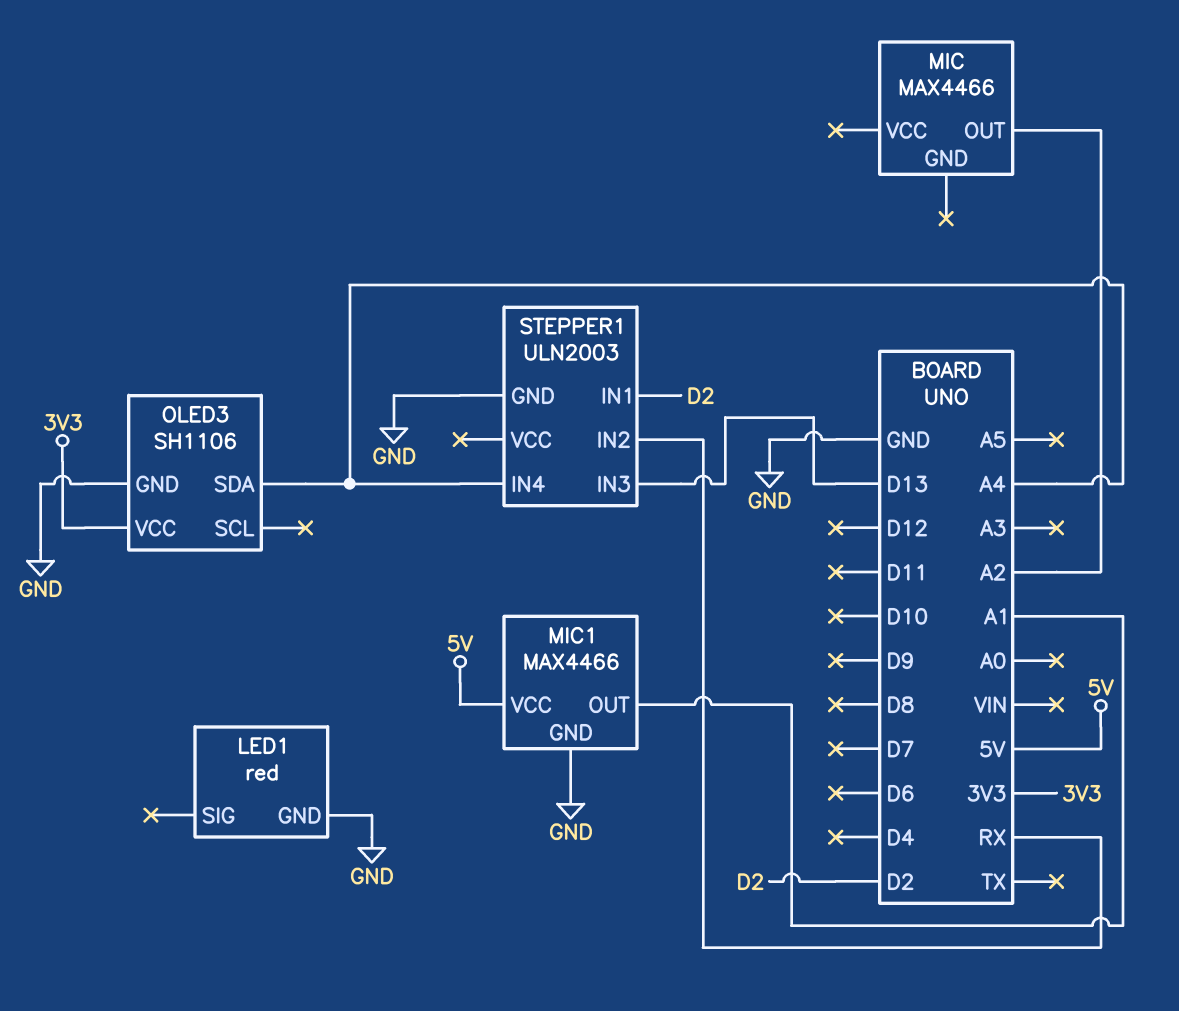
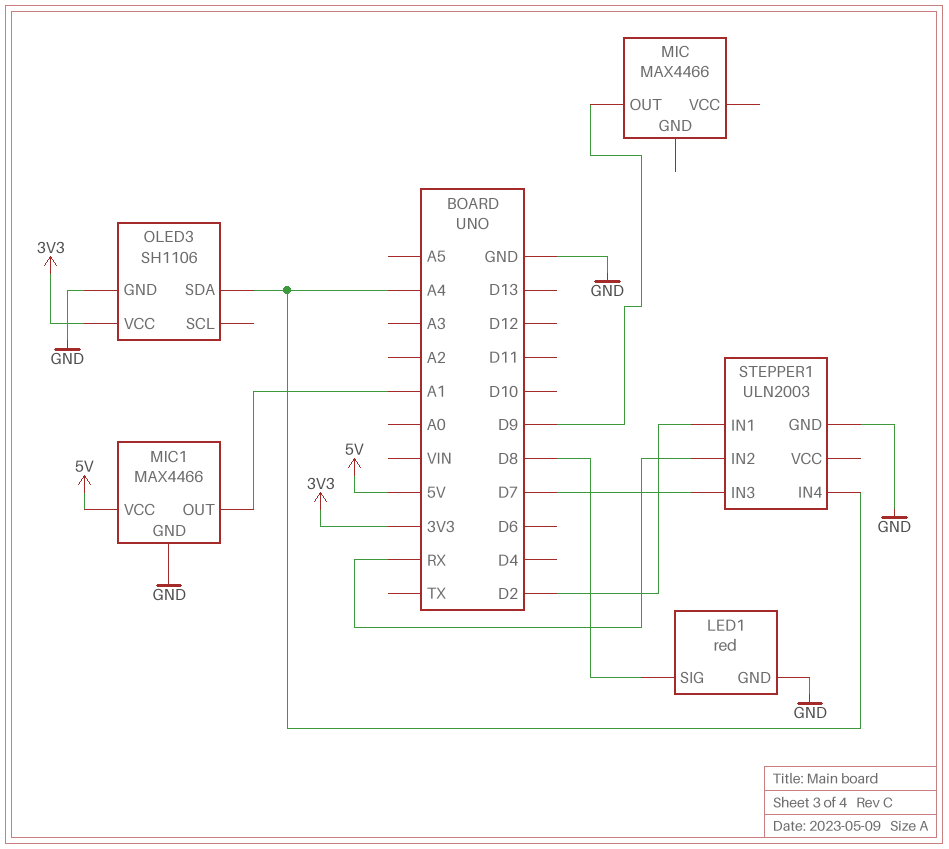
LED1 pin SIG: none -> D8
MIC pin OUT: A2 -> D9
STEPPER1 pin IN3: D13 -> D7

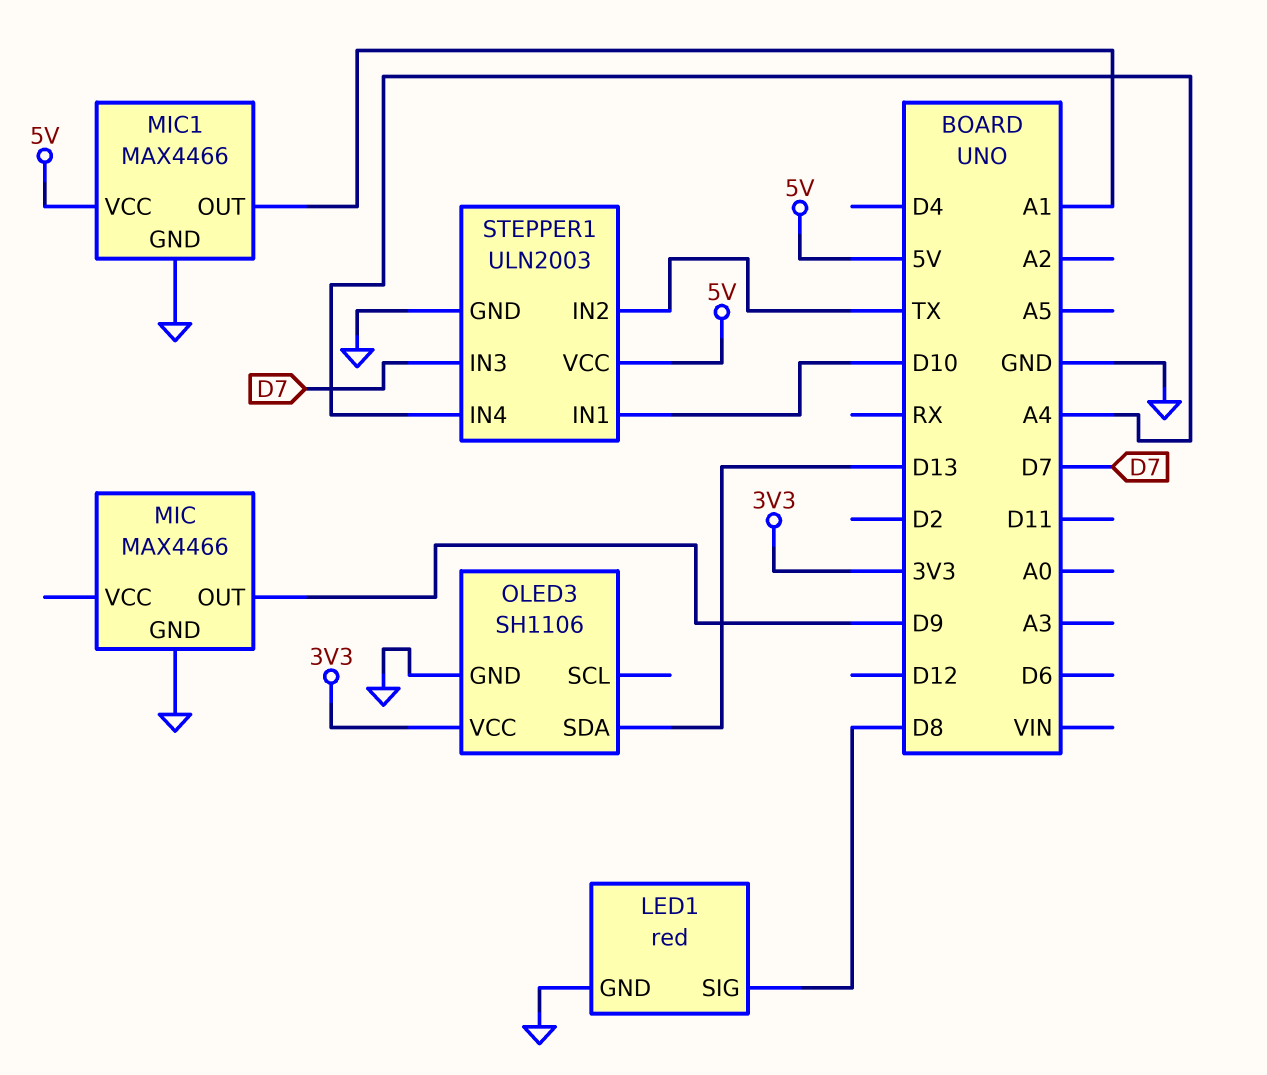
MIC pin GND: none -> GND
OLED3 pin SDA: A4 -> D13
STEPPER1 pin IN1: D2 -> D10
STEPPER1 pin IN2: RX -> TX
STEPPER1 pin VCC: none -> 5V

